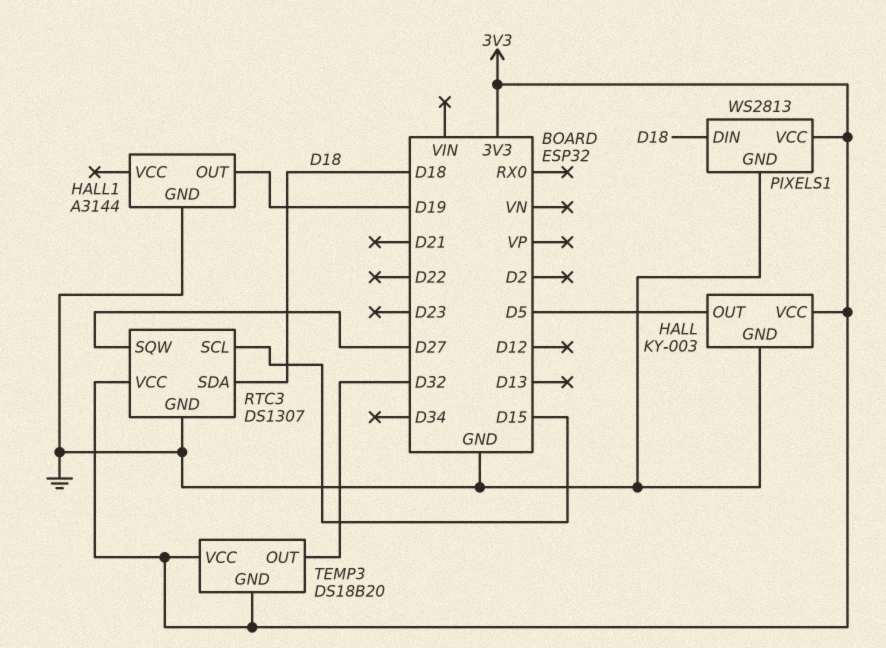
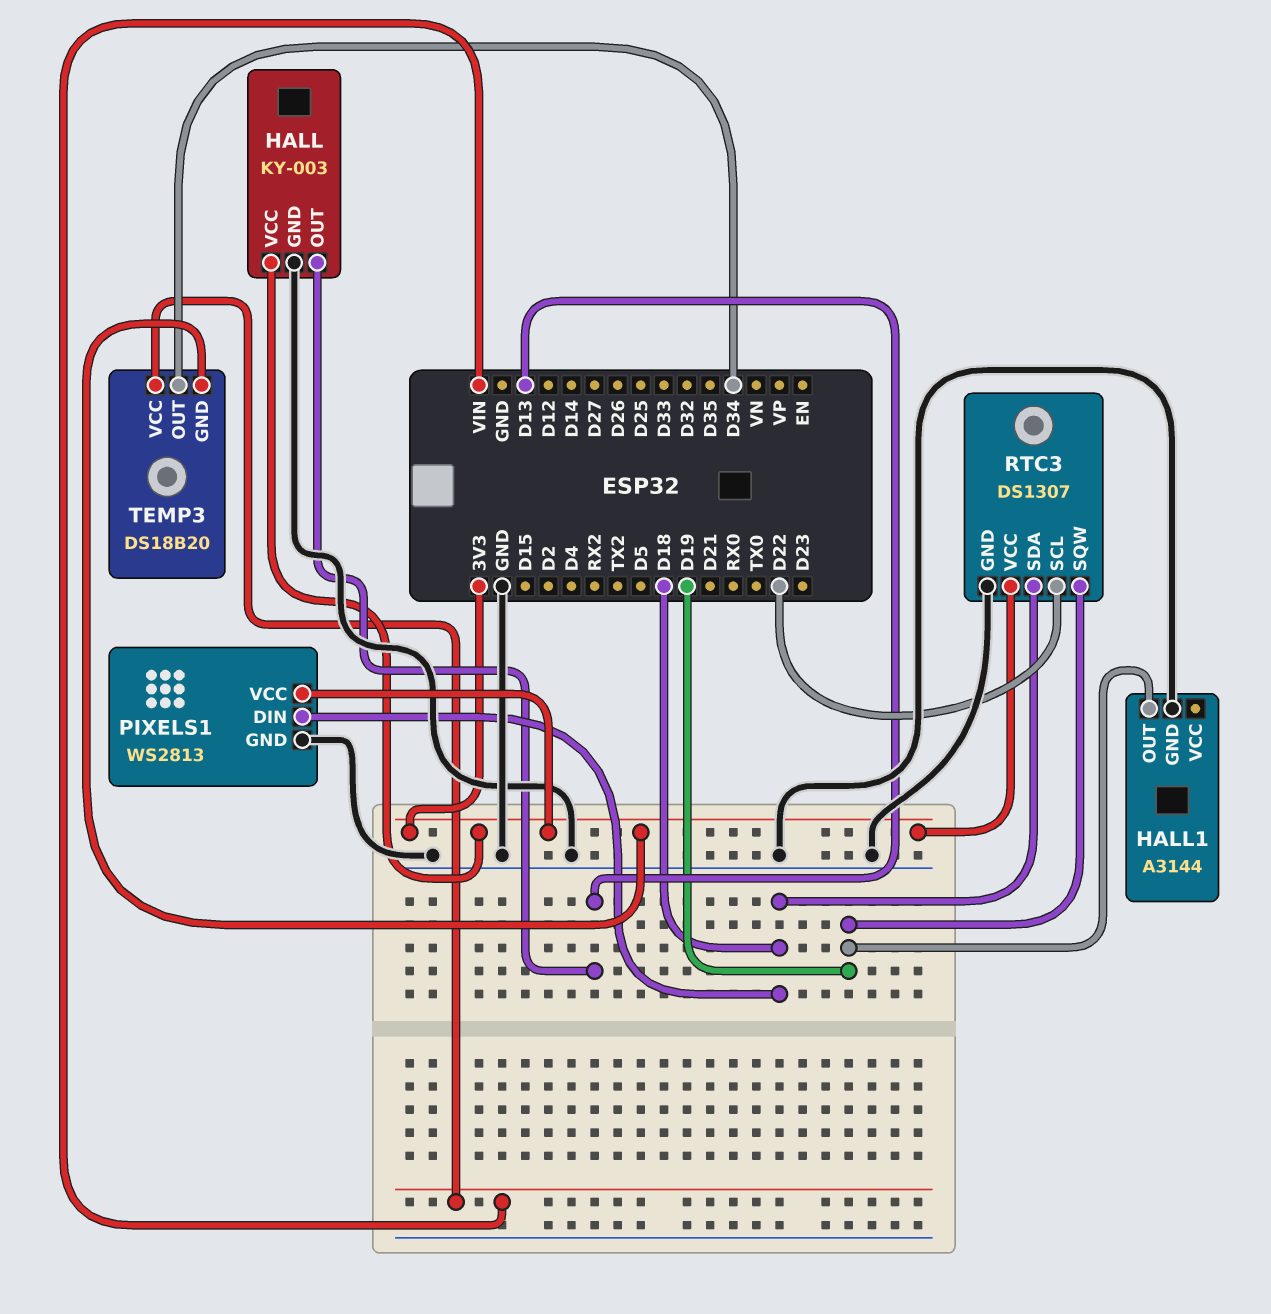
HALL pin OUT: D5 -> D13
RTC3 pin SCL: D15 -> D22
RTC3 pin SQW: D27 -> D19
TEMP3 pin OUT: D32 -> D34
TEMP3 pin VCC: 3V3 -> VIN

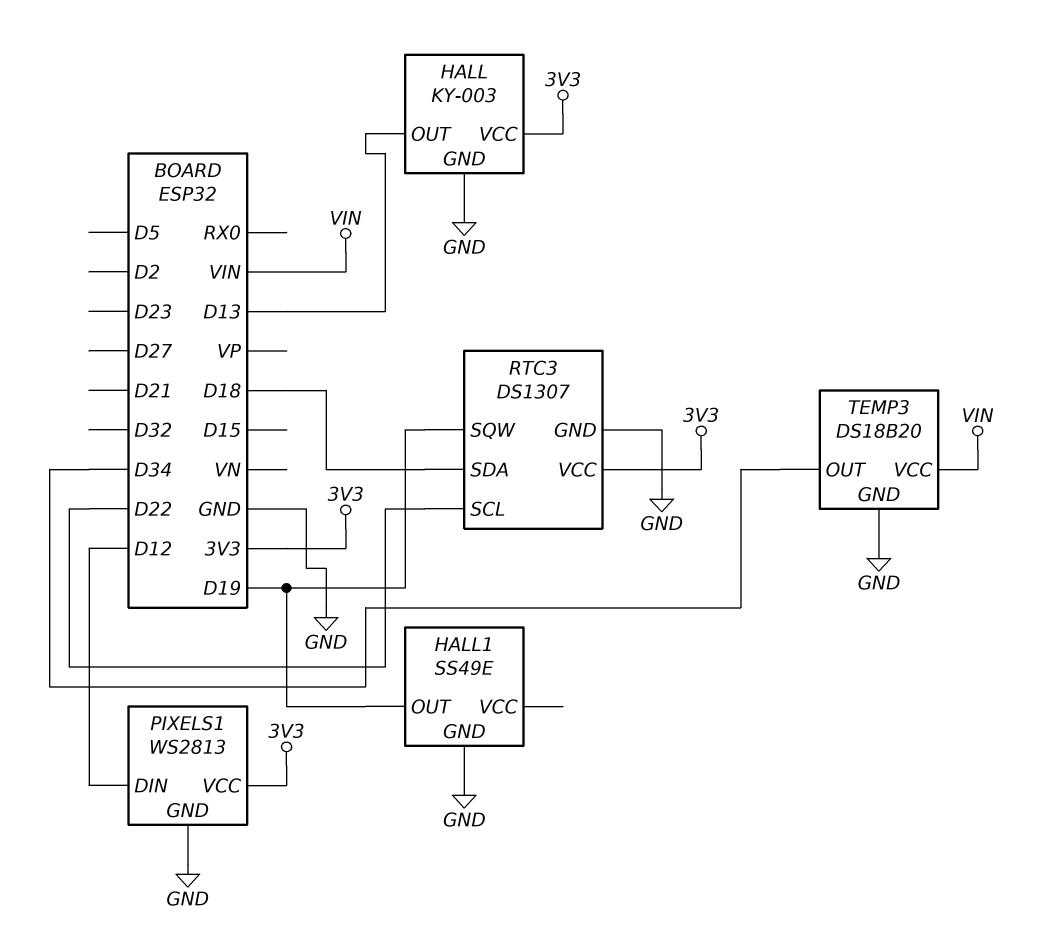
HALL1: A3144 -> SS49E
PIXELS1 pin DIN: D18 -> D12
TEMP3 pin GND: 3V3 -> GND

